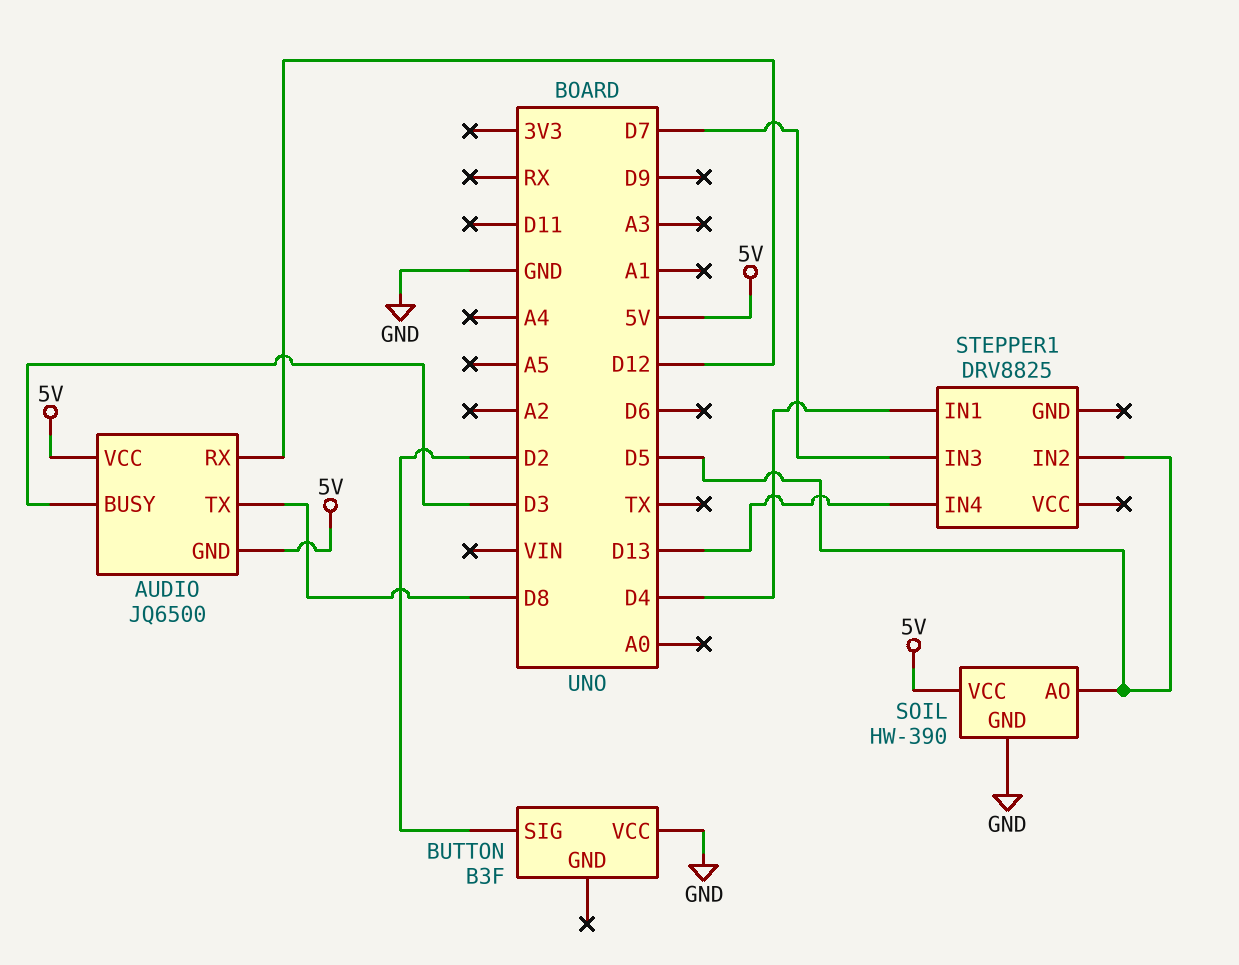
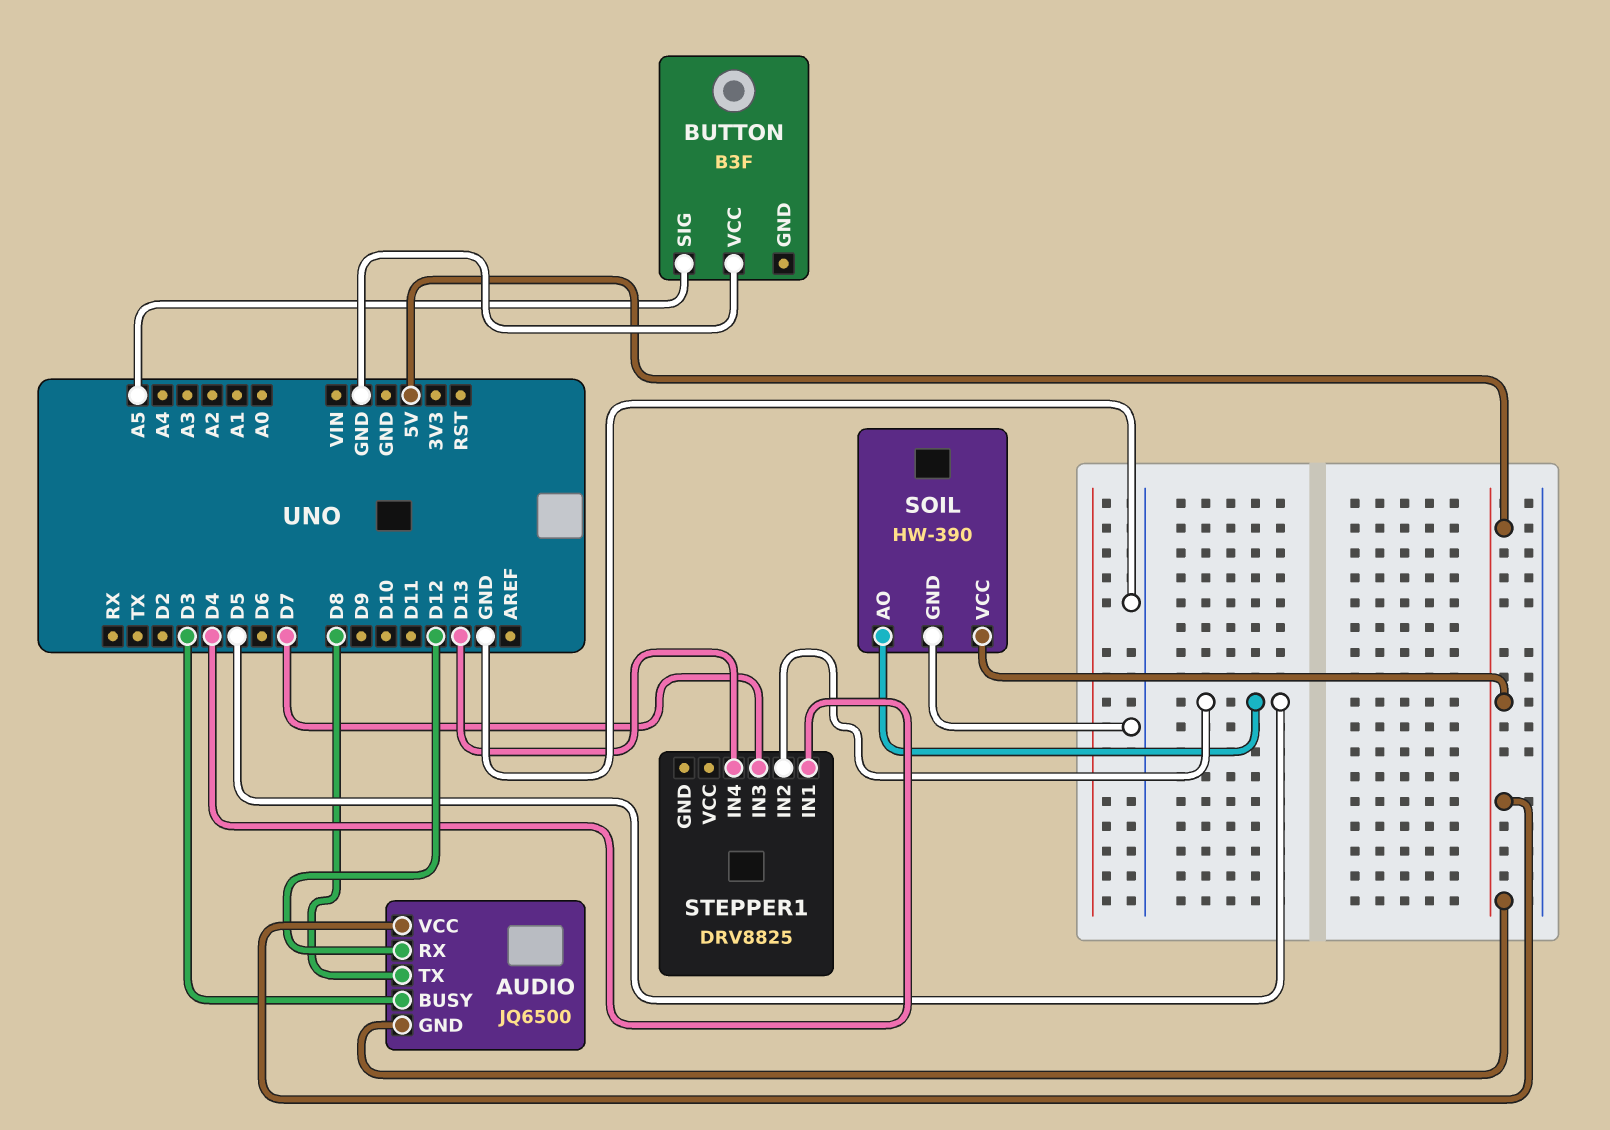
BUTTON pin SIG: D2 -> A5

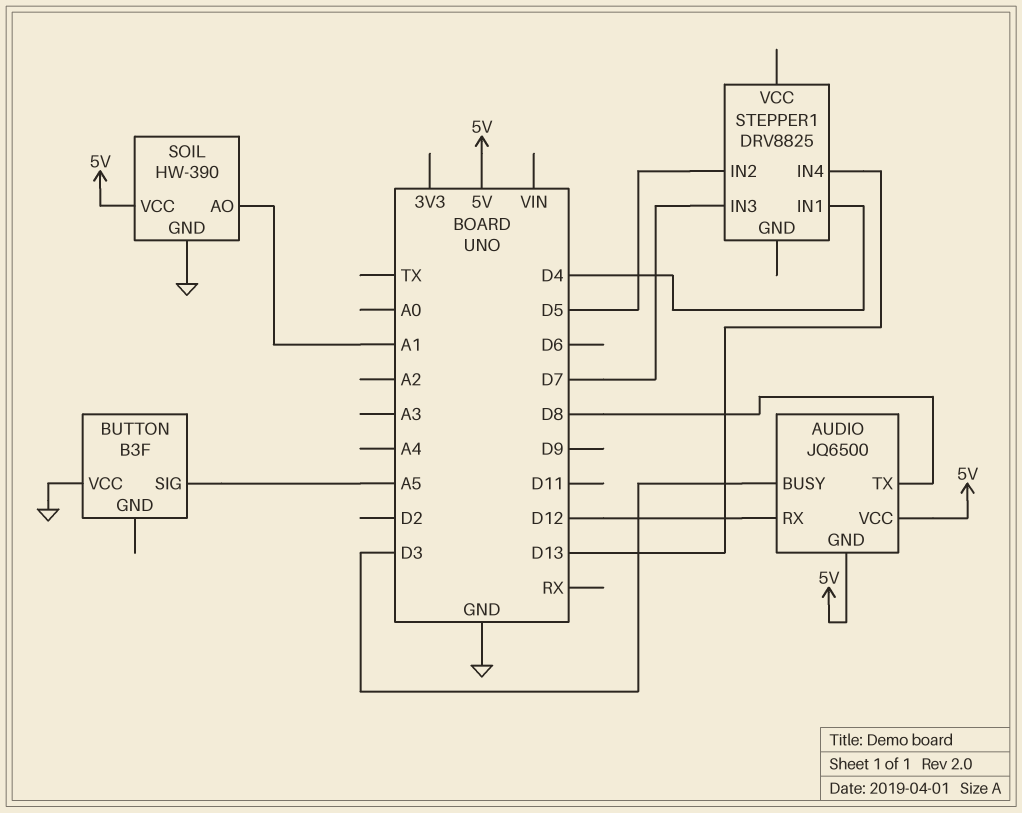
SOIL pin AO: D5 -> A1

